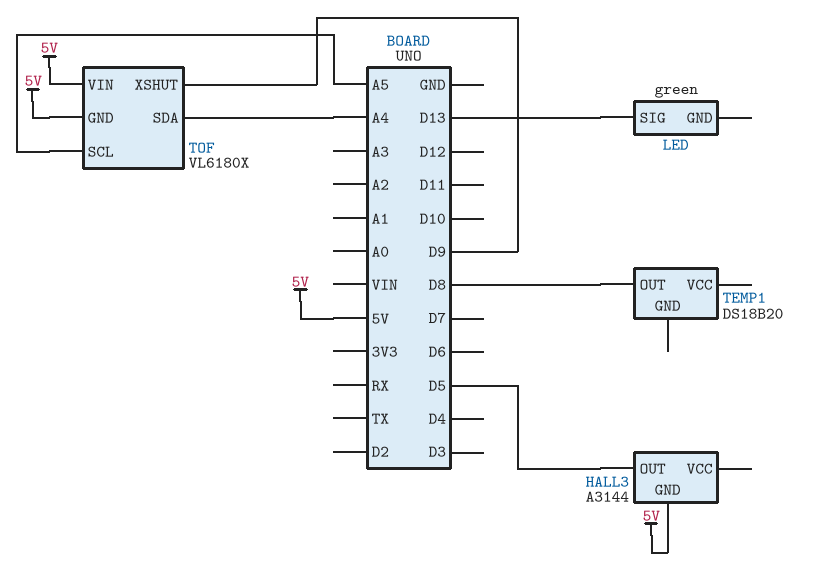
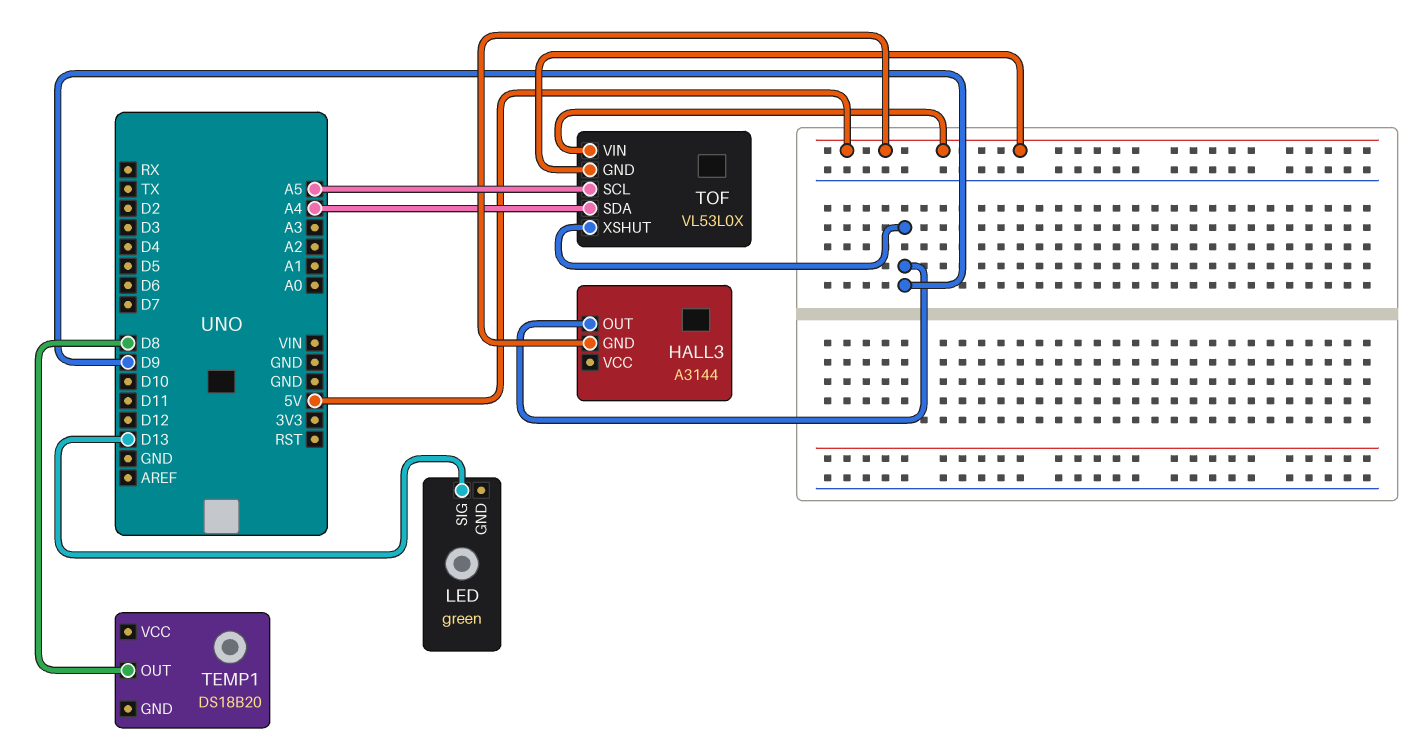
HALL3 pin OUT: D5 -> D9
TOF: VL6180X -> VL53L0X

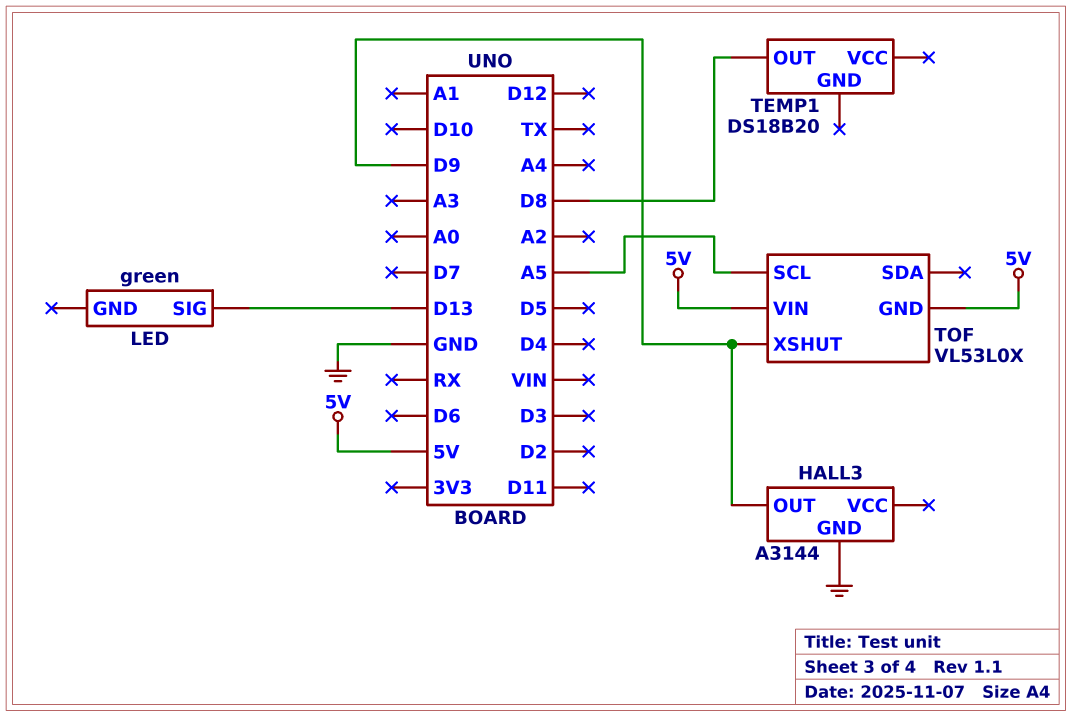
HALL3 pin GND: 5V -> GND
TOF pin SDA: A4 -> none

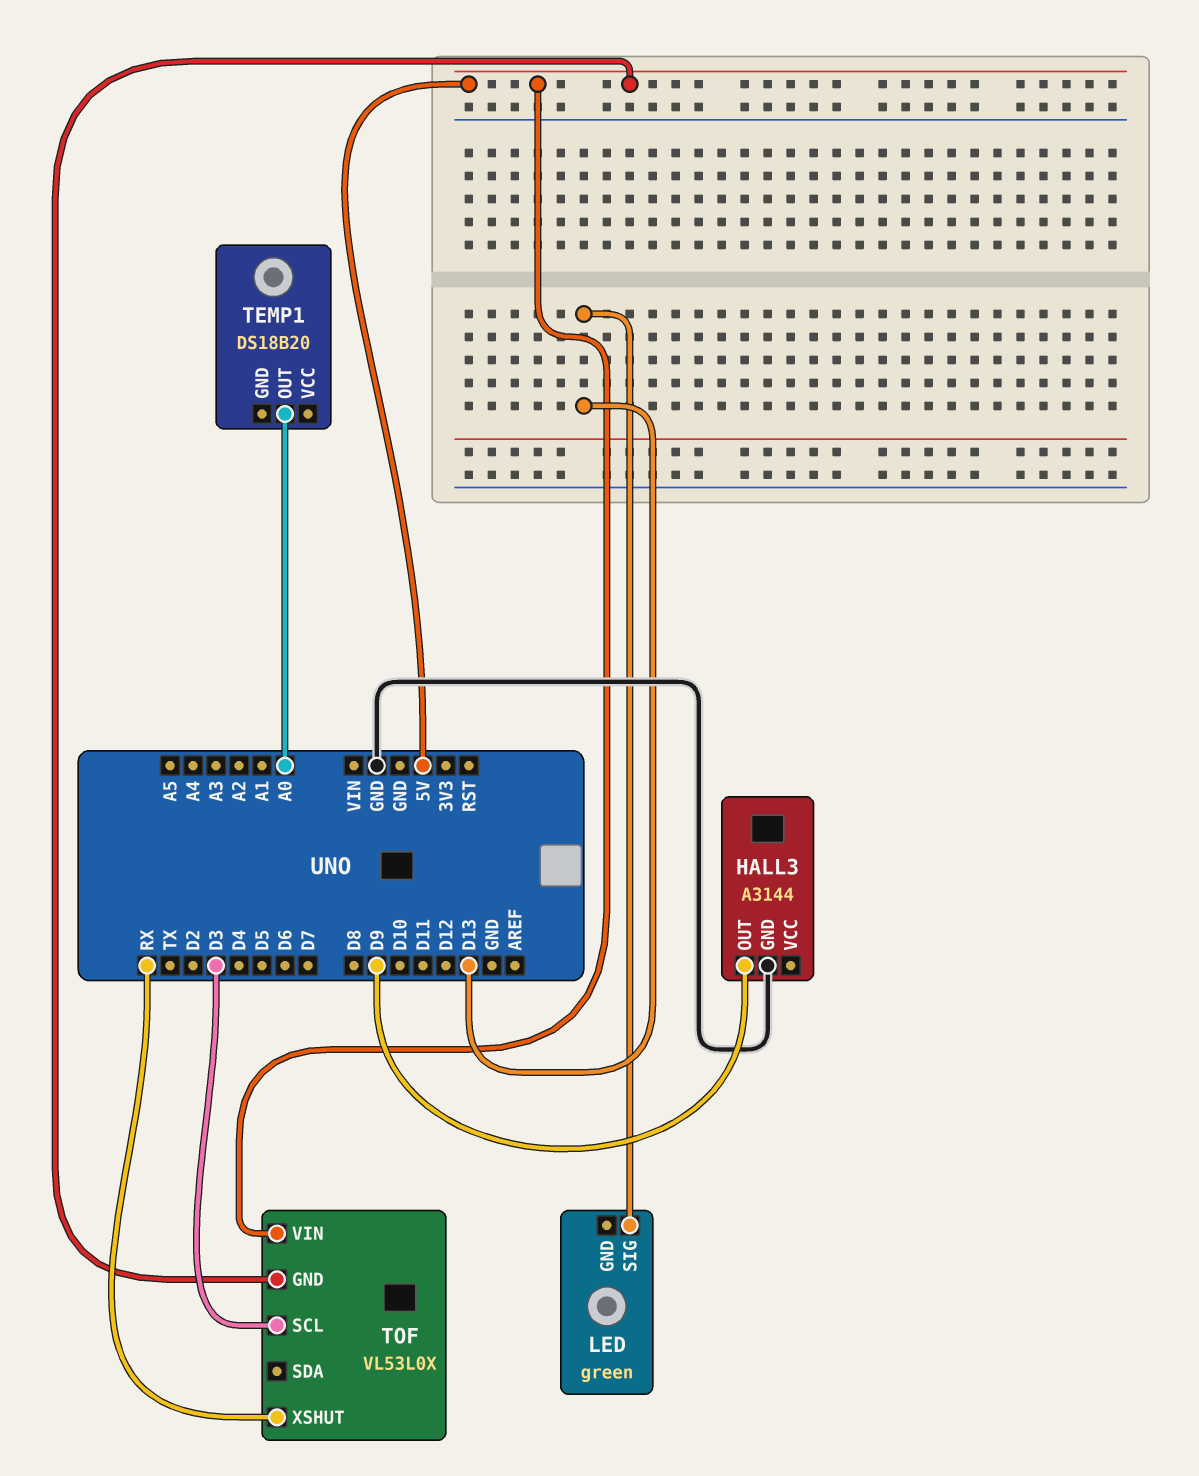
TEMP1 pin OUT: D8 -> A0
TOF pin SCL: A5 -> D3
TOF pin XSHUT: D9 -> RX

